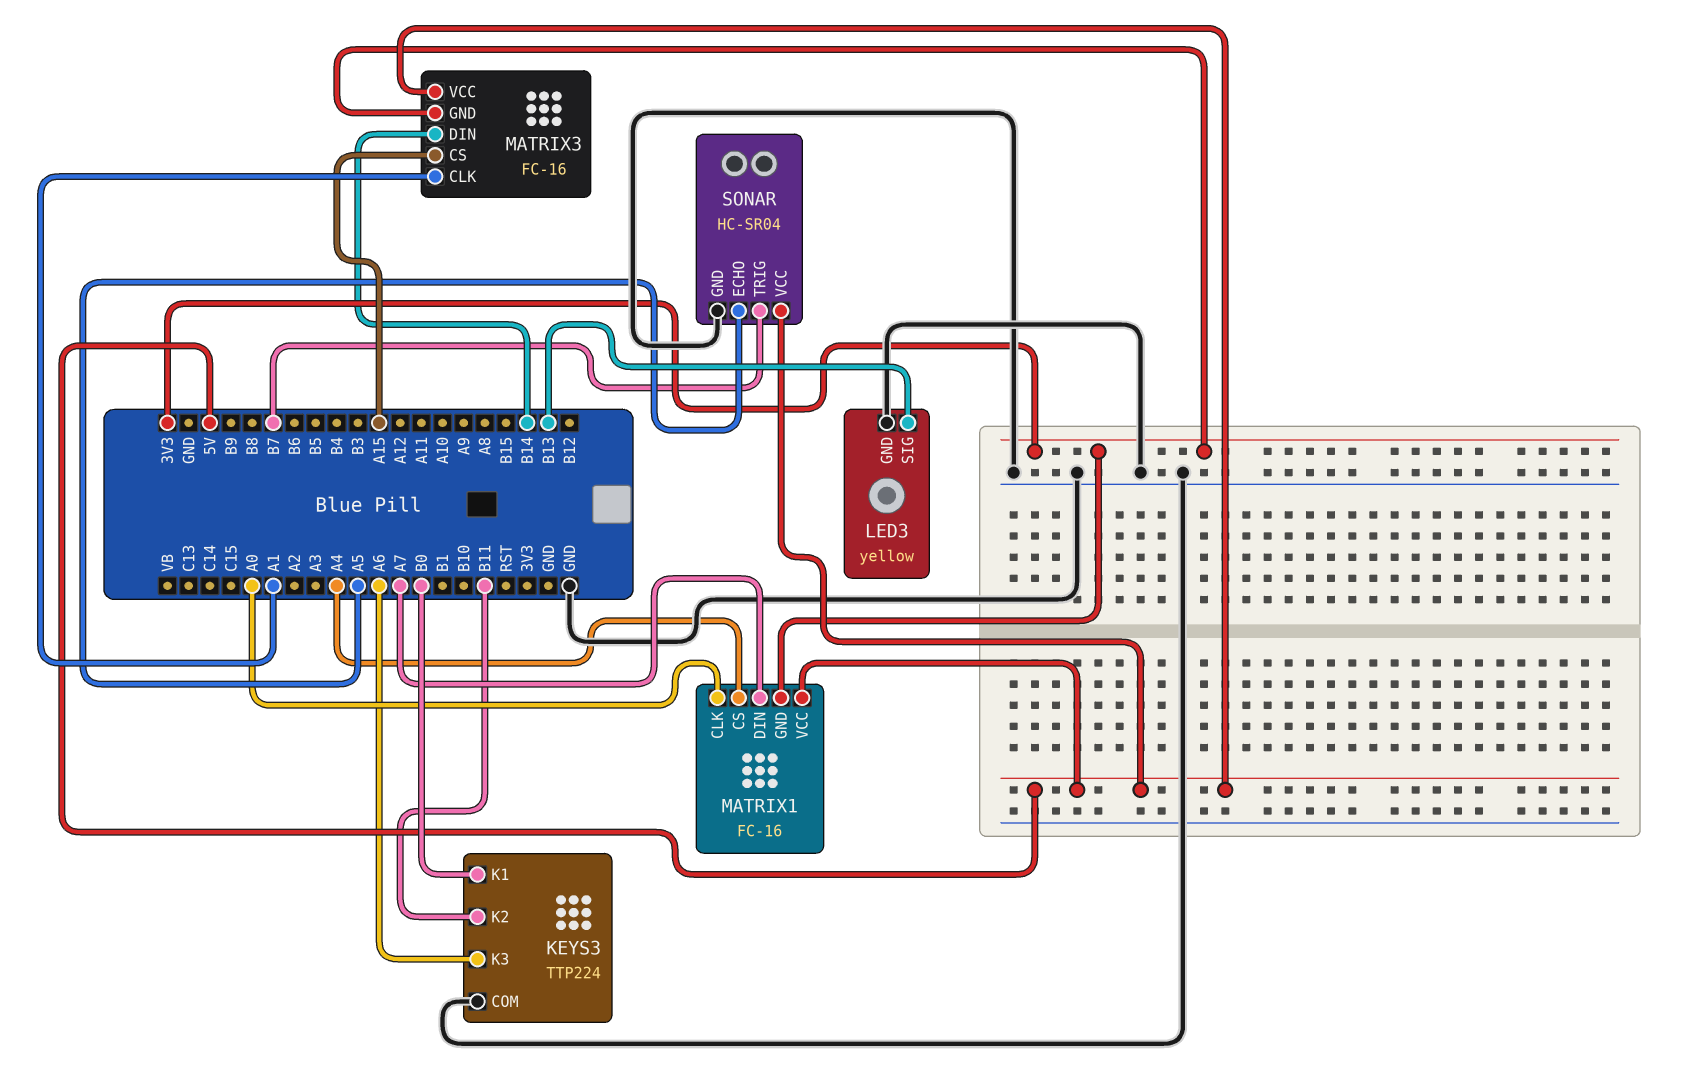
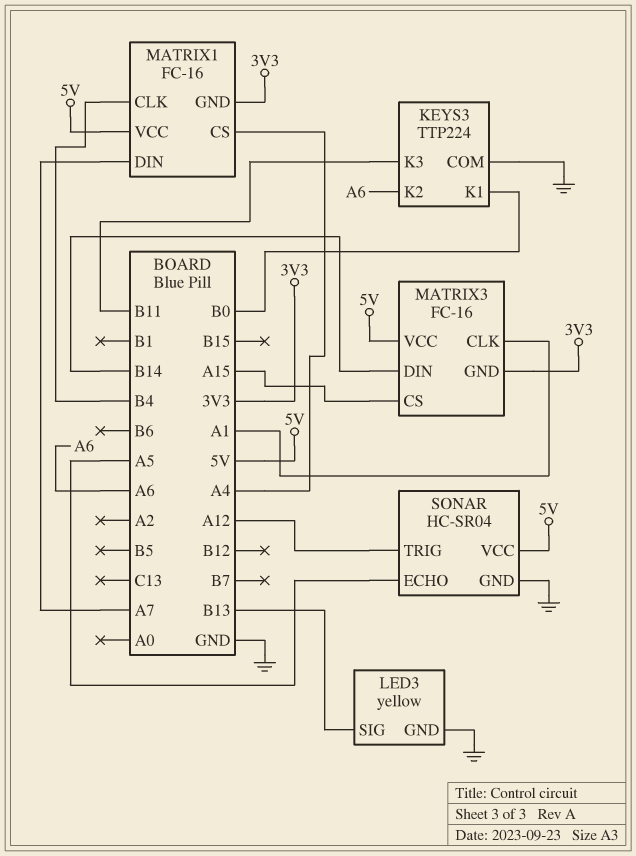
KEYS3 pin K2: B11 -> A6
KEYS3 pin K3: A6 -> B11
MATRIX1 pin CLK: A0 -> B4
SONAR pin TRIG: B7 -> A12

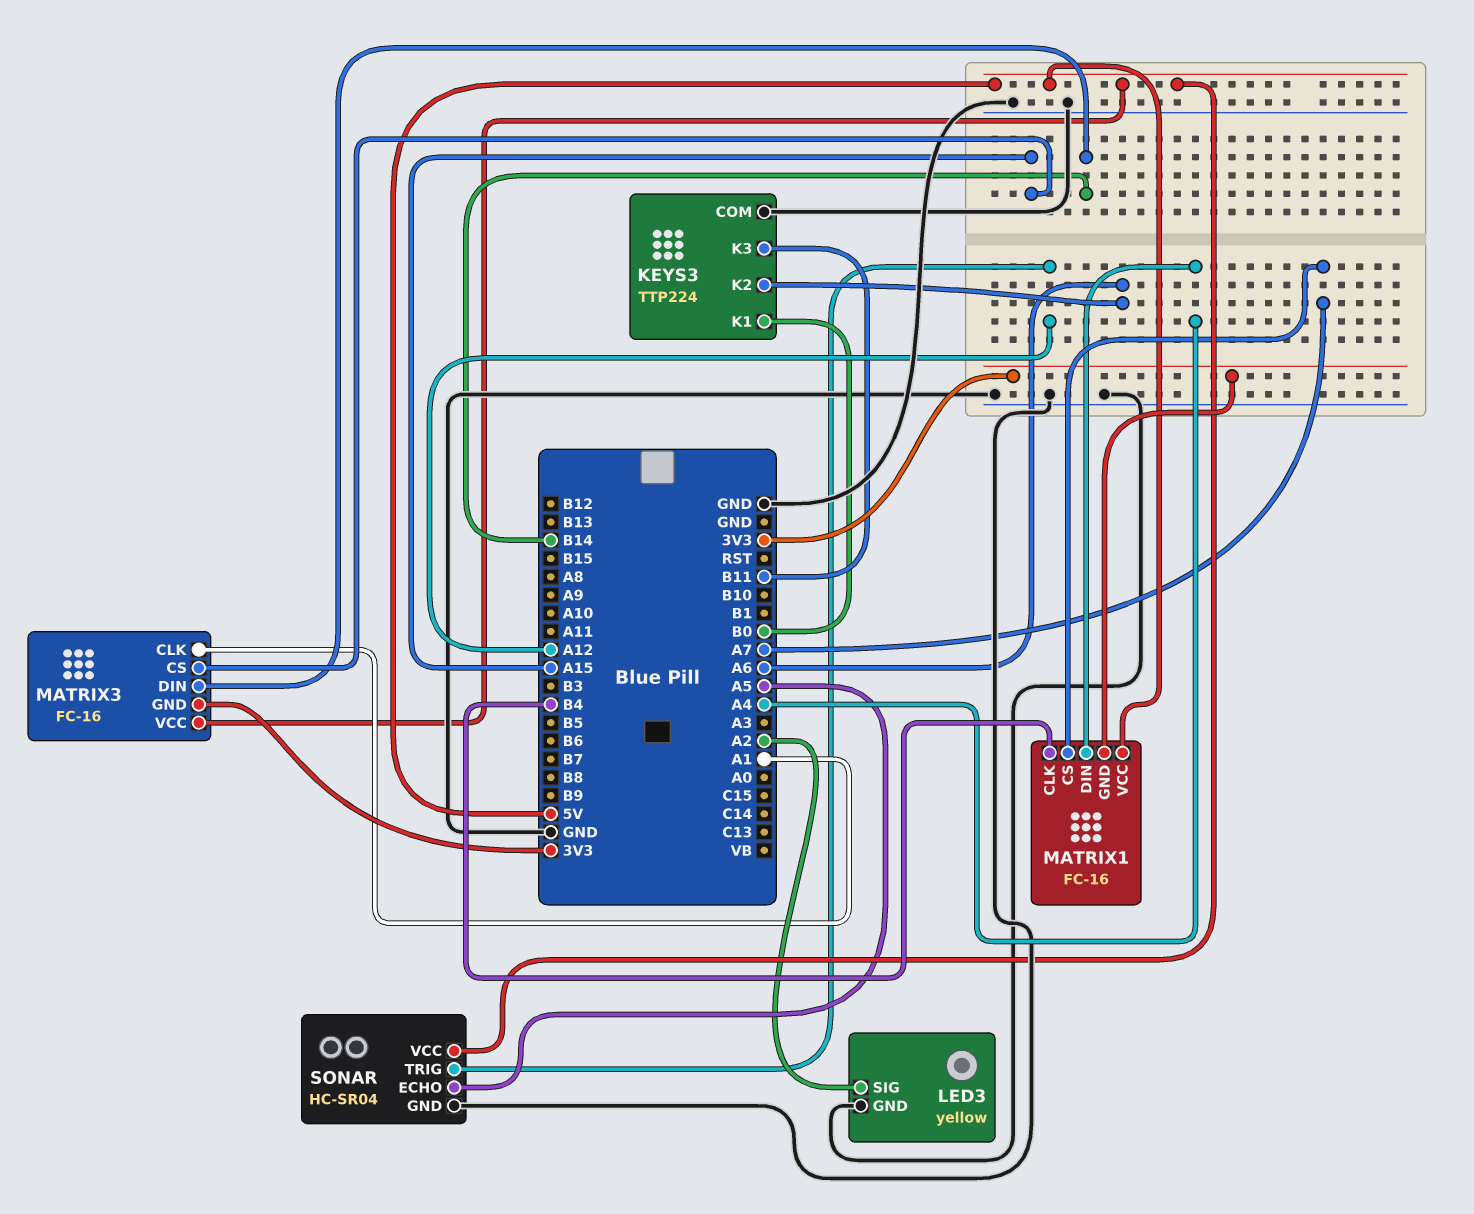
LED3 pin SIG: B13 -> A2
MATRIX1 pin CS: A4 -> A7
MATRIX1 pin DIN: A7 -> A4

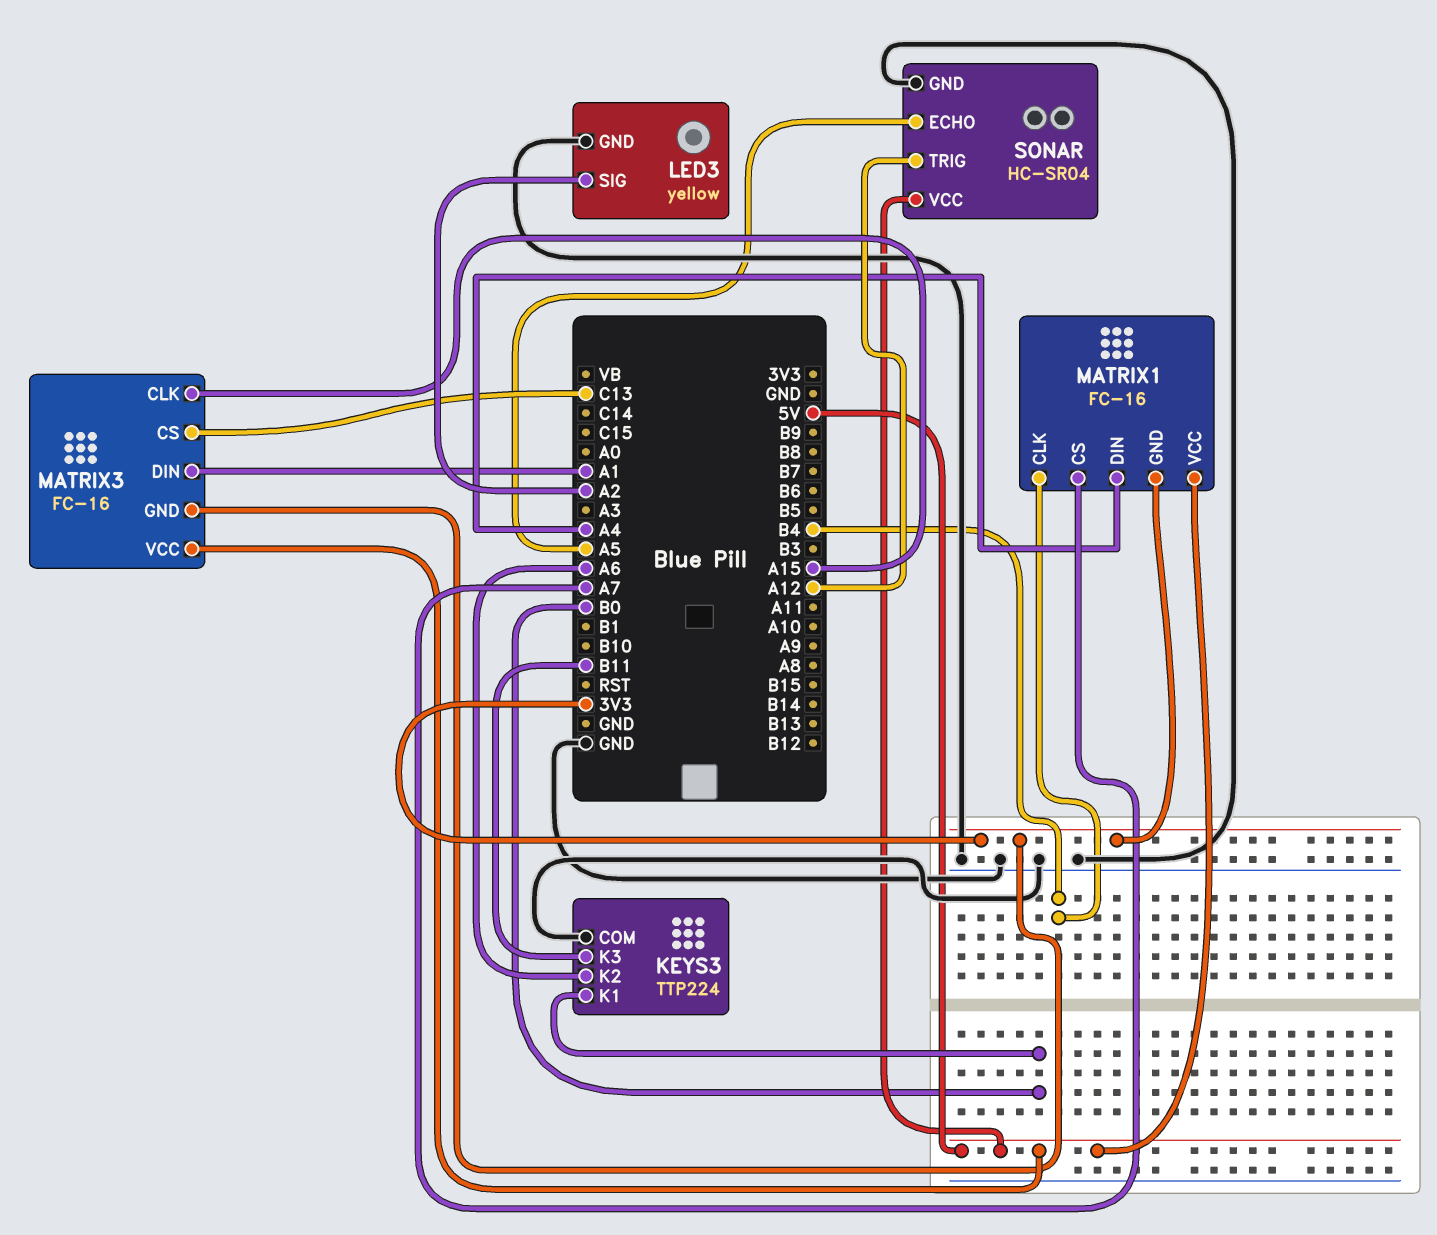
MATRIX3 pin CLK: A1 -> A15
MATRIX3 pin CS: A15 -> C13
MATRIX3 pin DIN: B14 -> A1

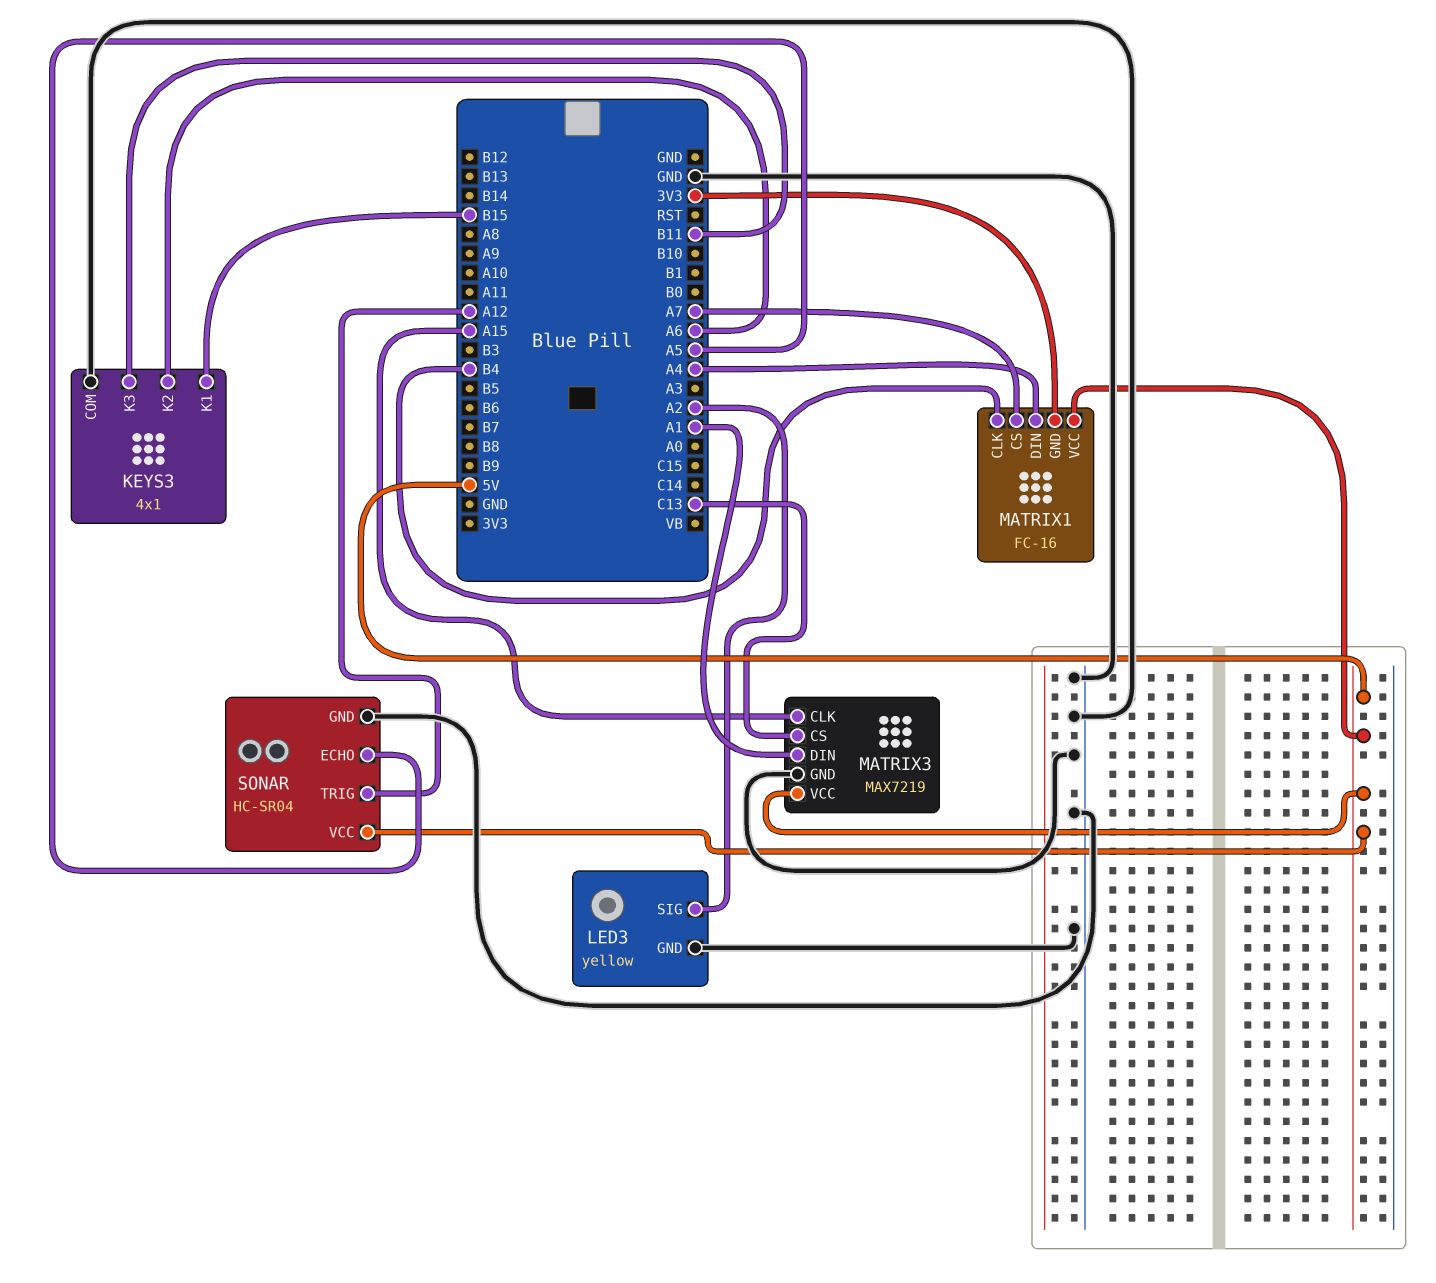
KEYS3: TTP224 -> 4x1
KEYS3 pin K1: B0 -> B15
MATRIX3: FC-16 -> MAX7219
MATRIX3 pin GND: 3V3 -> GND

